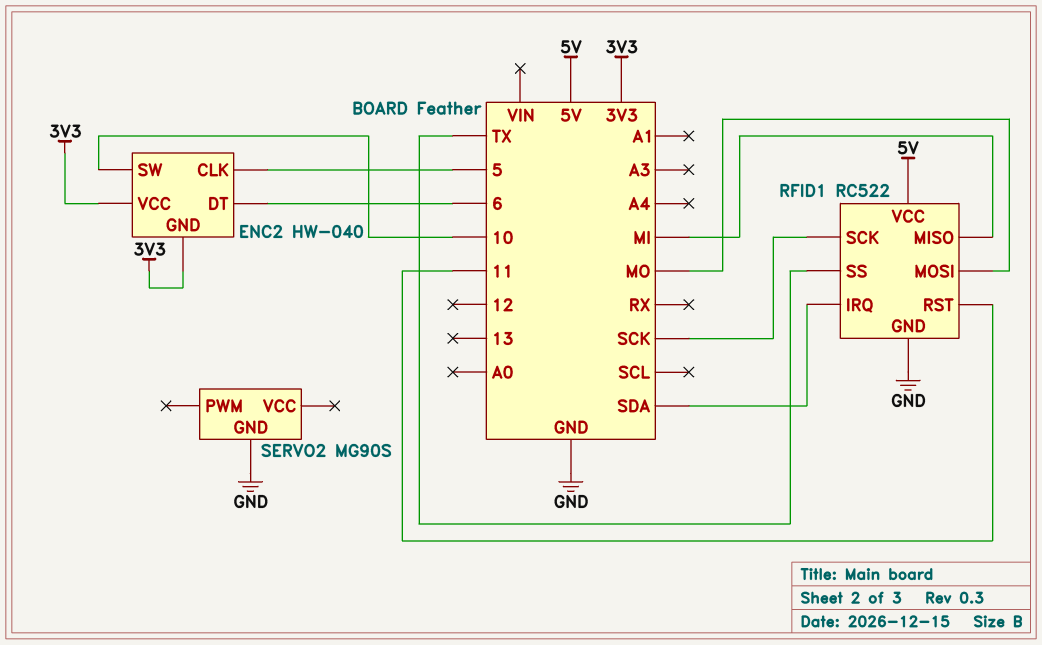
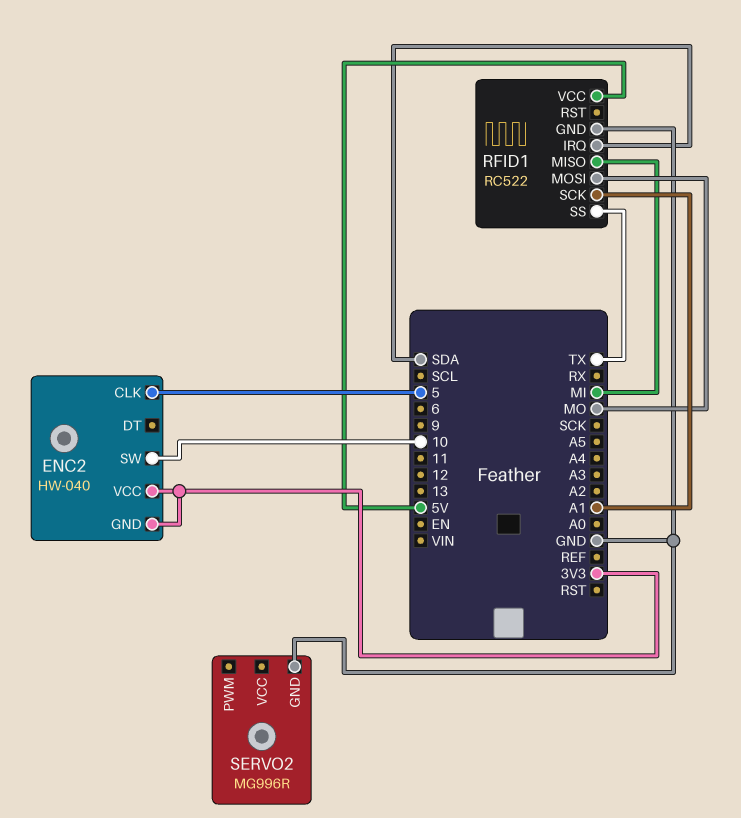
ENC2 pin DT: 6 -> none
RFID1 pin RST: 11 -> none
RFID1 pin SCK: SCK -> A1
SERVO2: MG90S -> MG996R

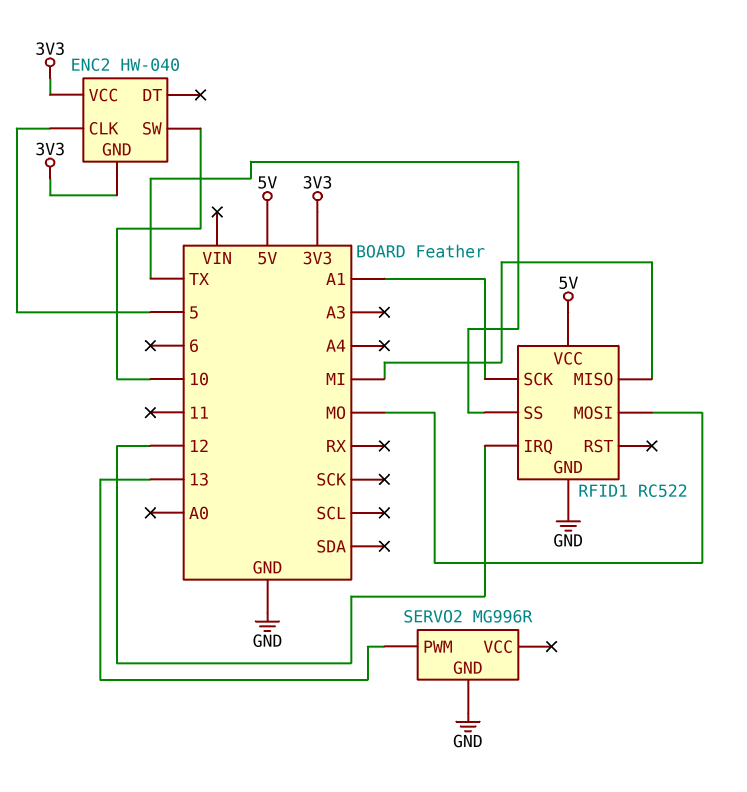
RFID1 pin IRQ: SDA -> 12
SERVO2 pin PWM: none -> 13

